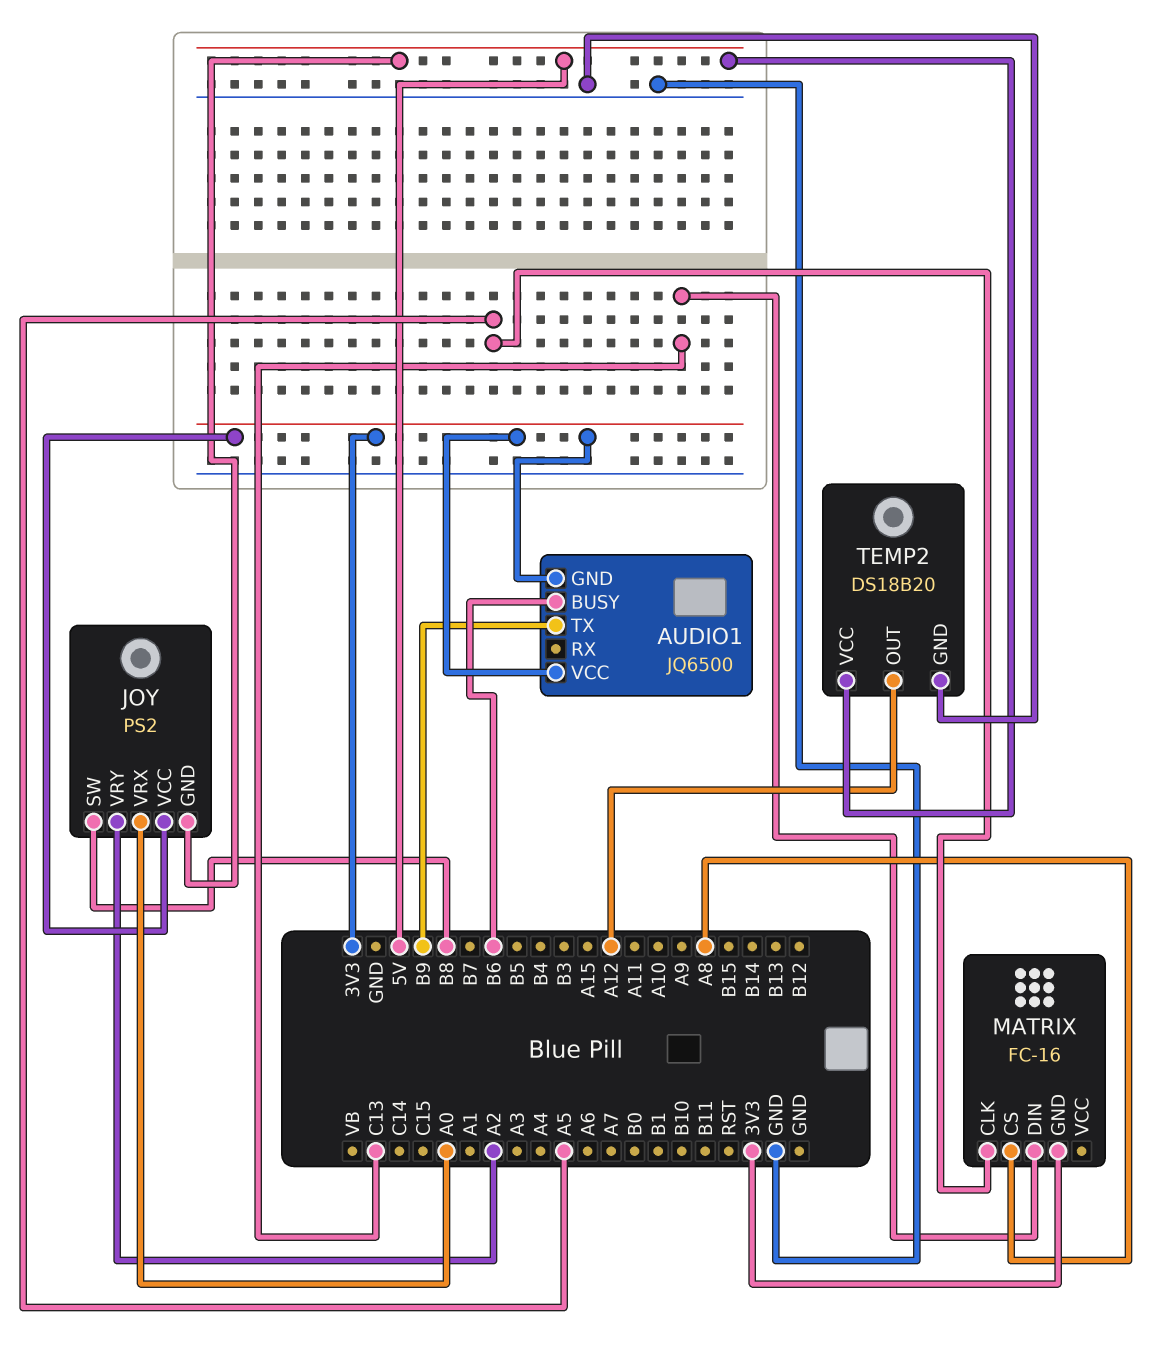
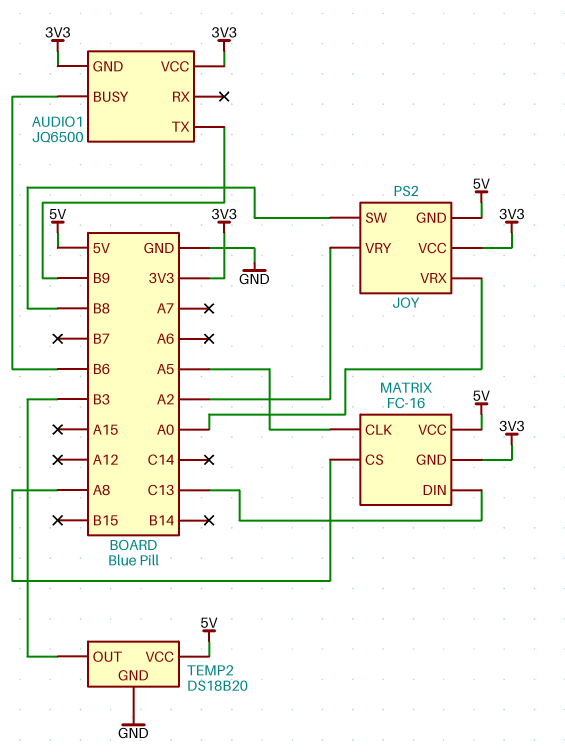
MATRIX pin VCC: none -> 5V
TEMP2 pin OUT: A12 -> B3

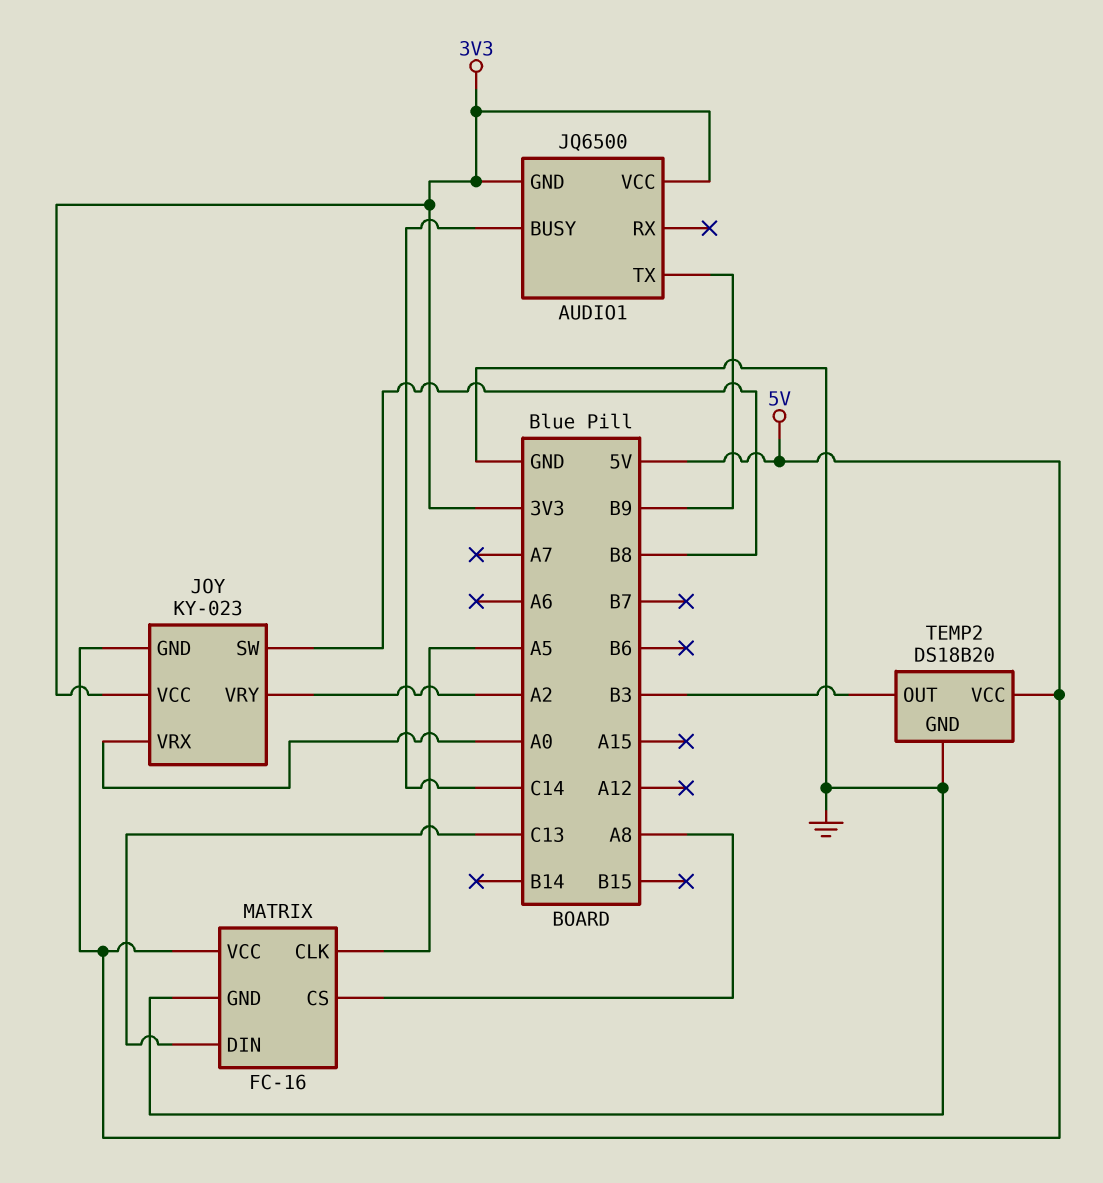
AUDIO1 pin BUSY: B6 -> C14
JOY: PS2 -> KY-023
MATRIX pin GND: 3V3 -> GND

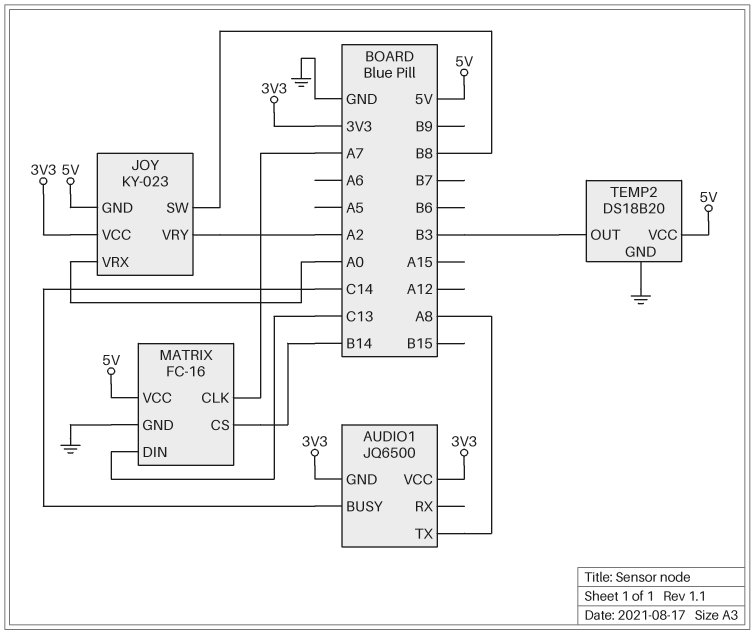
AUDIO1 pin TX: B9 -> A8
MATRIX pin CLK: A5 -> A7
MATRIX pin CS: A8 -> B14

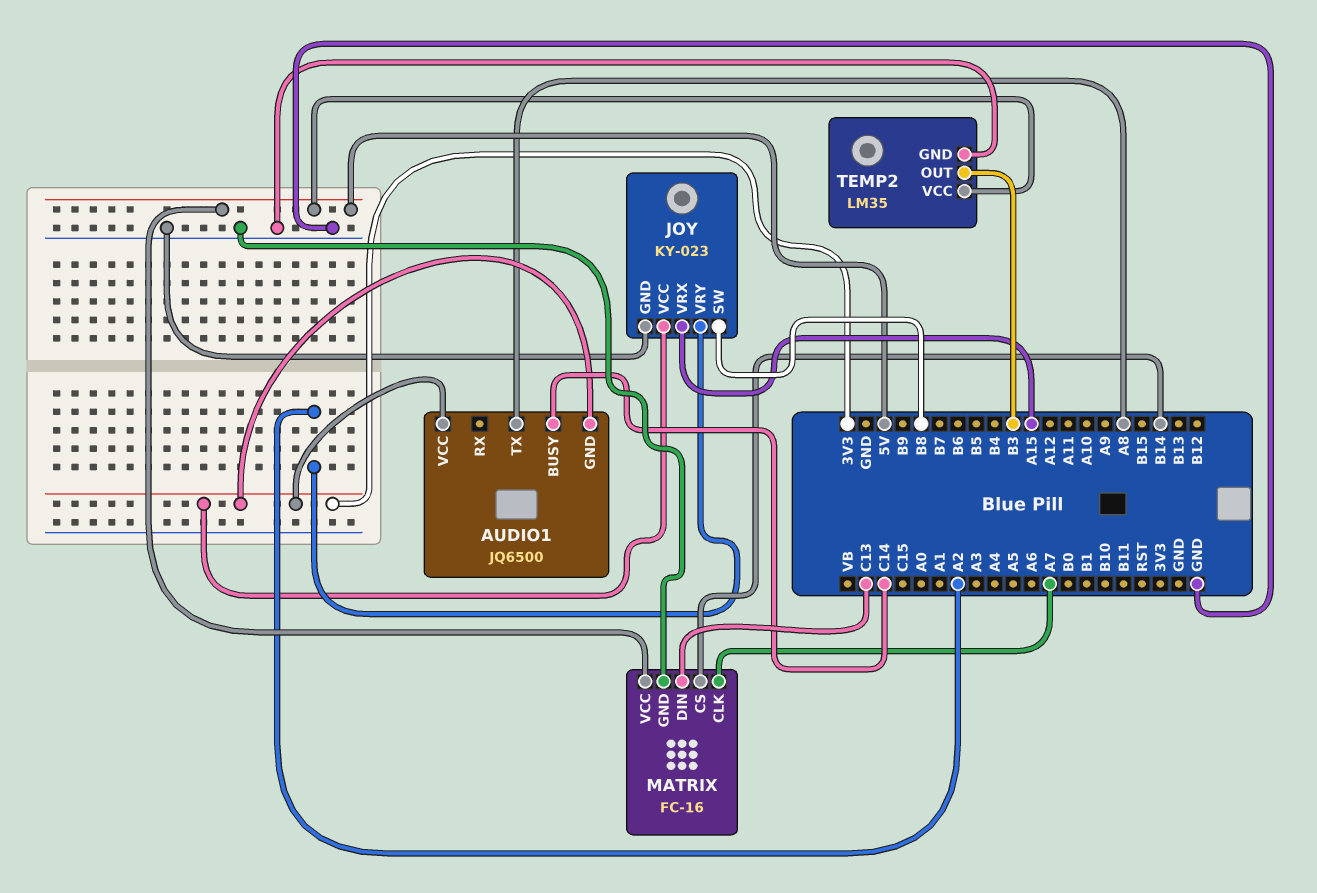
JOY pin GND: 5V -> GND
JOY pin VRX: A0 -> A15
TEMP2: DS18B20 -> LM35

